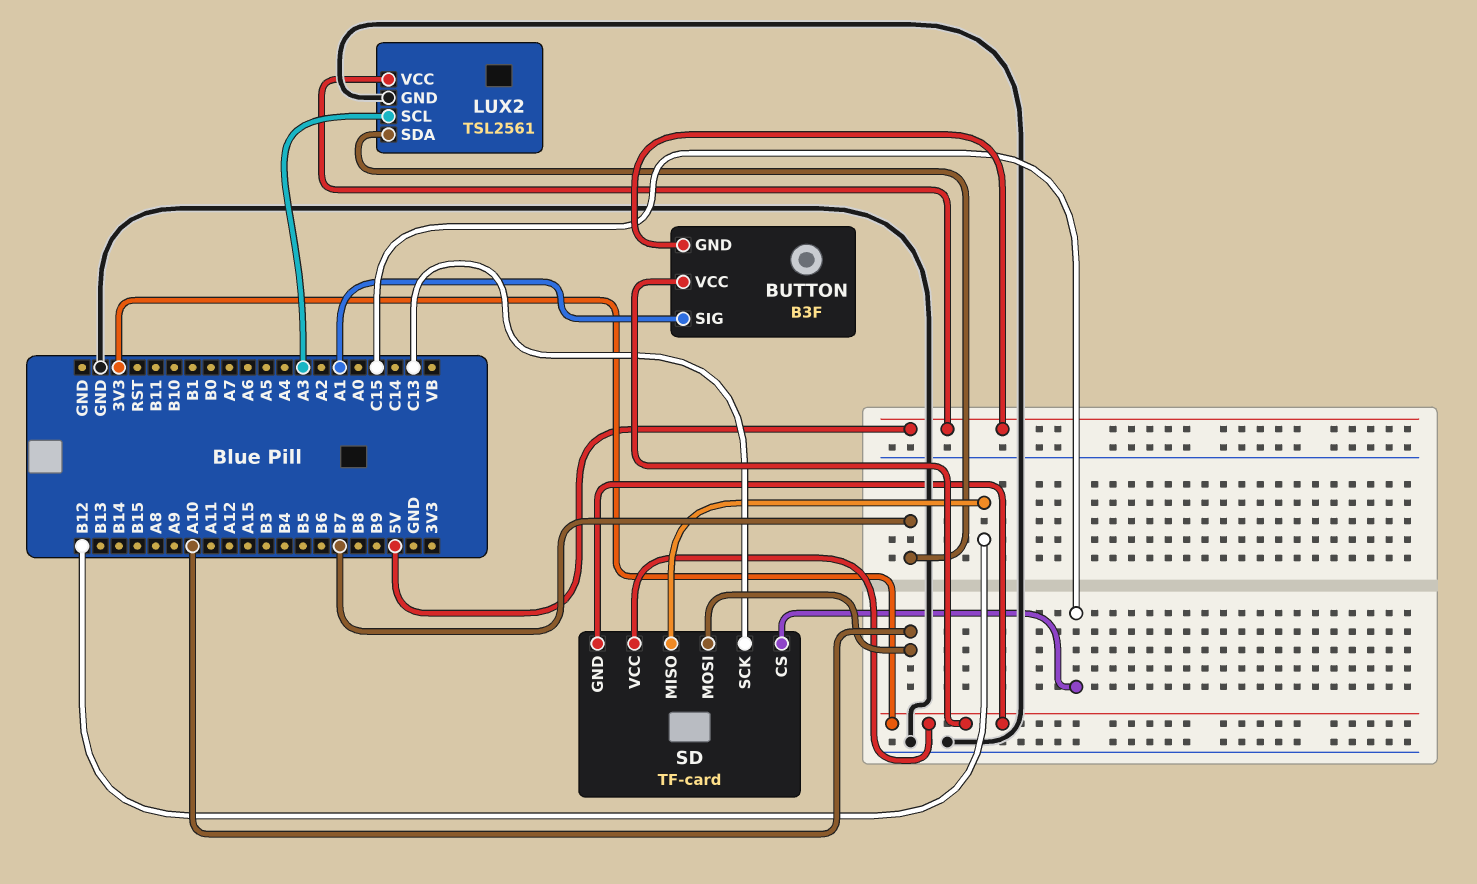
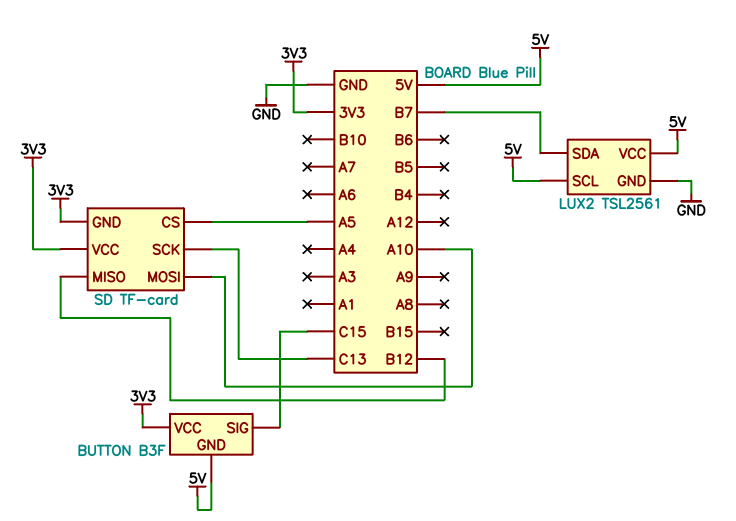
BUTTON pin SIG: A1 -> C15
LUX2 pin SCL: A3 -> 5V
SD pin CS: C15 -> A5

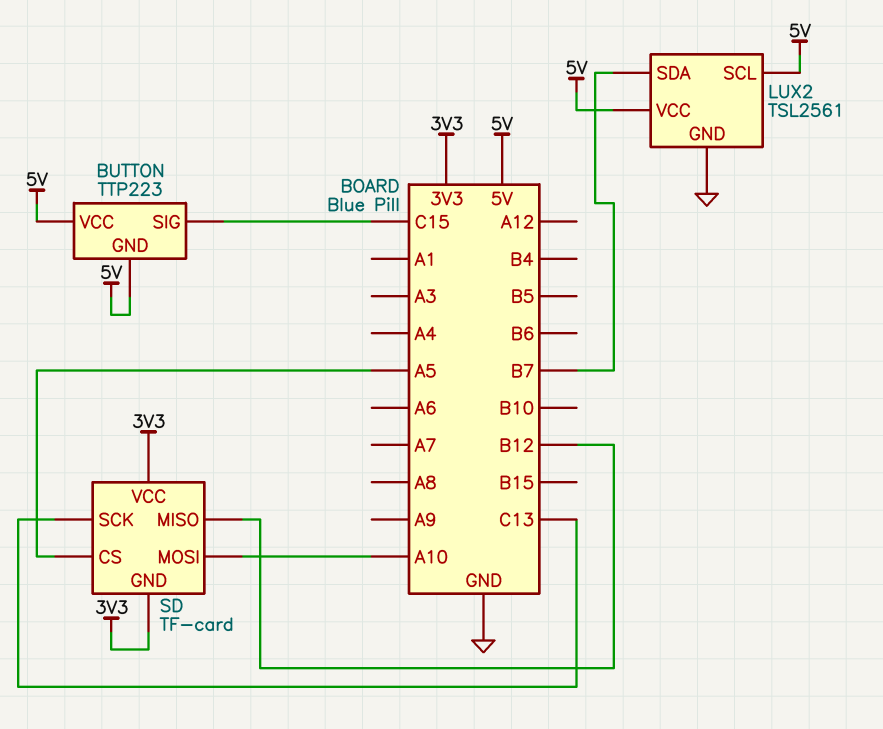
BUTTON: B3F -> TTP223
BUTTON pin VCC: 3V3 -> 5V

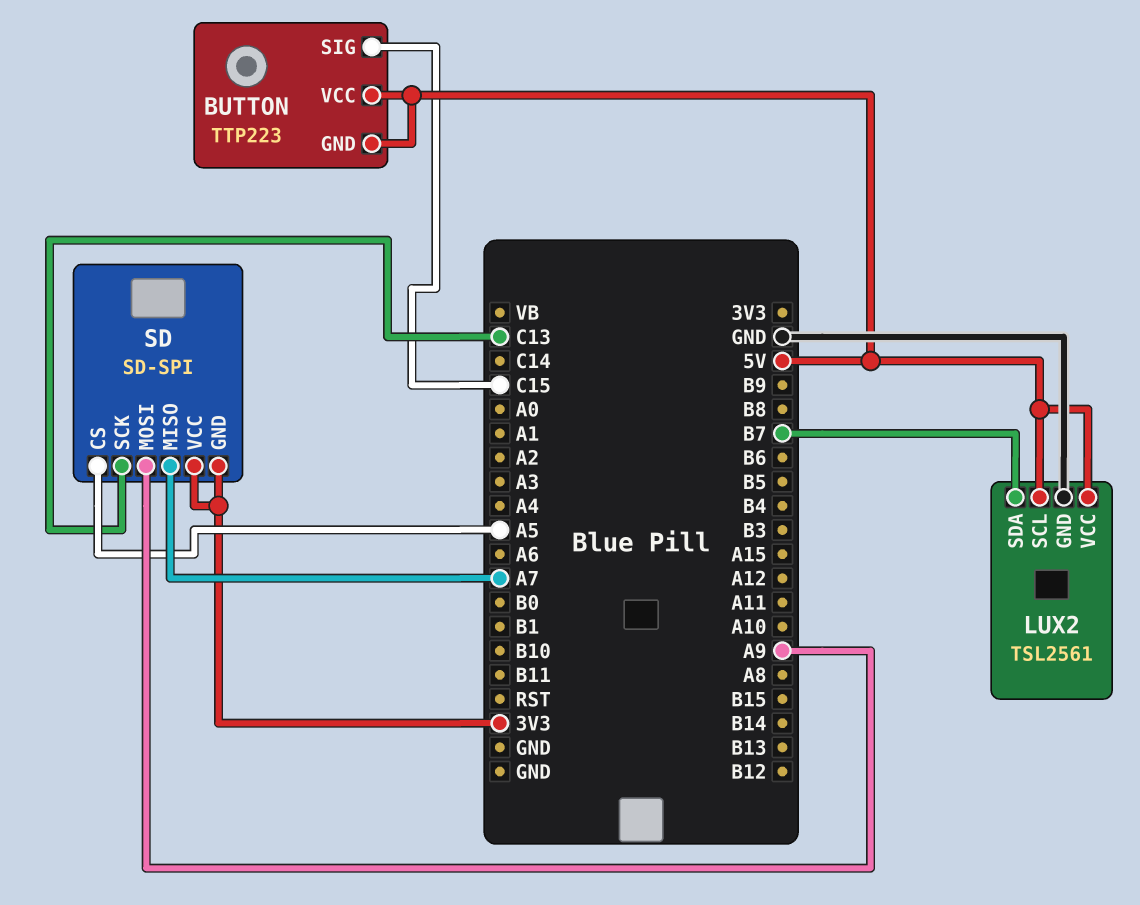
SD: TF-card -> SD-SPI
SD pin MISO: B12 -> A7
SD pin MOSI: A10 -> A9

